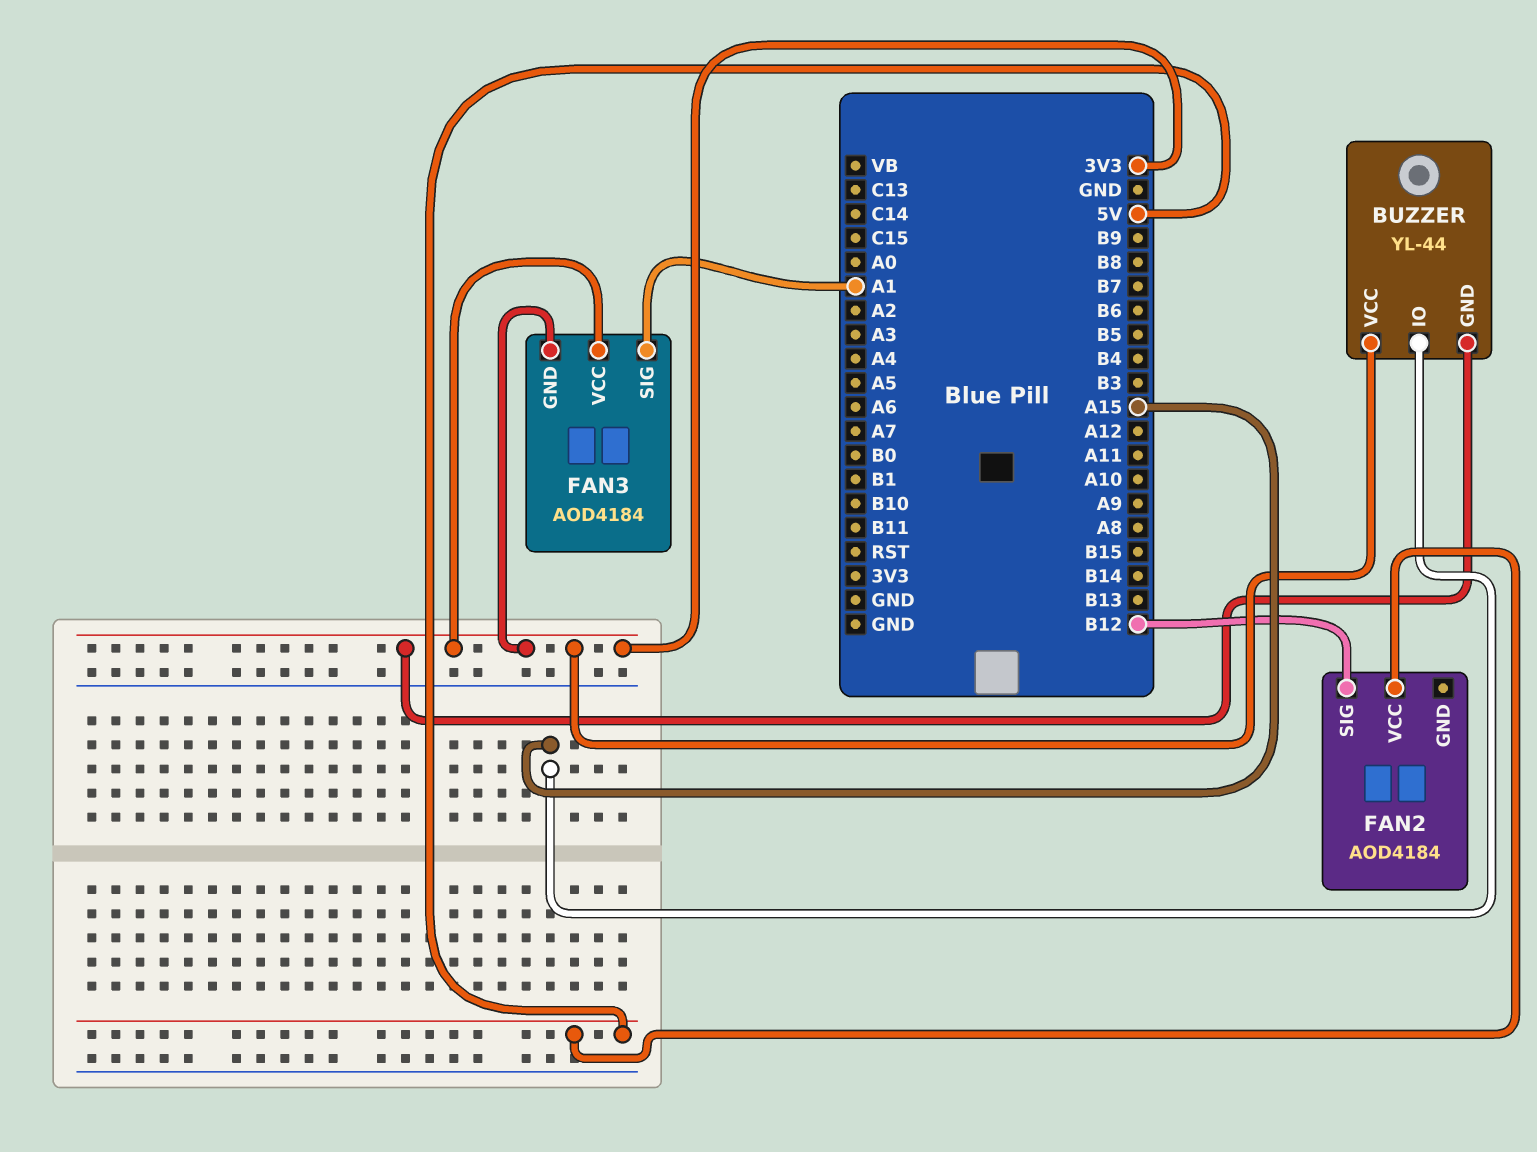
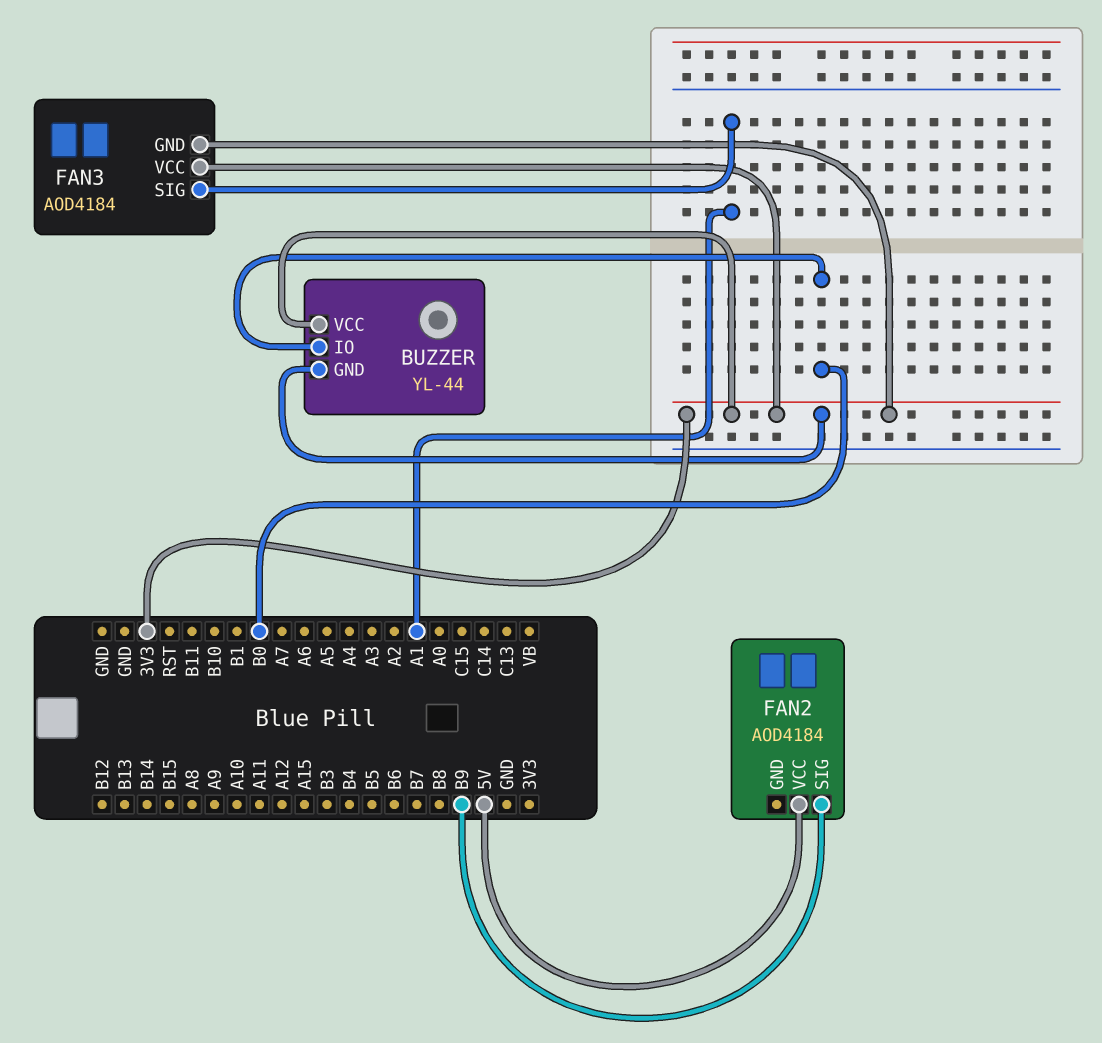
BUZZER pin IO: A15 -> B0
FAN2 pin SIG: B12 -> B9

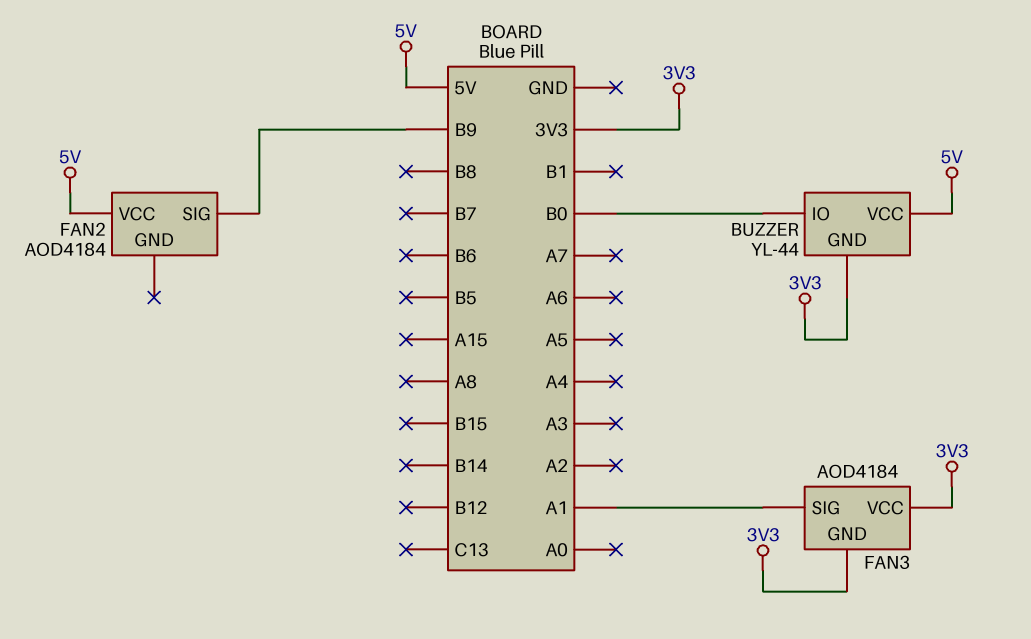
BUZZER pin VCC: 3V3 -> 5V

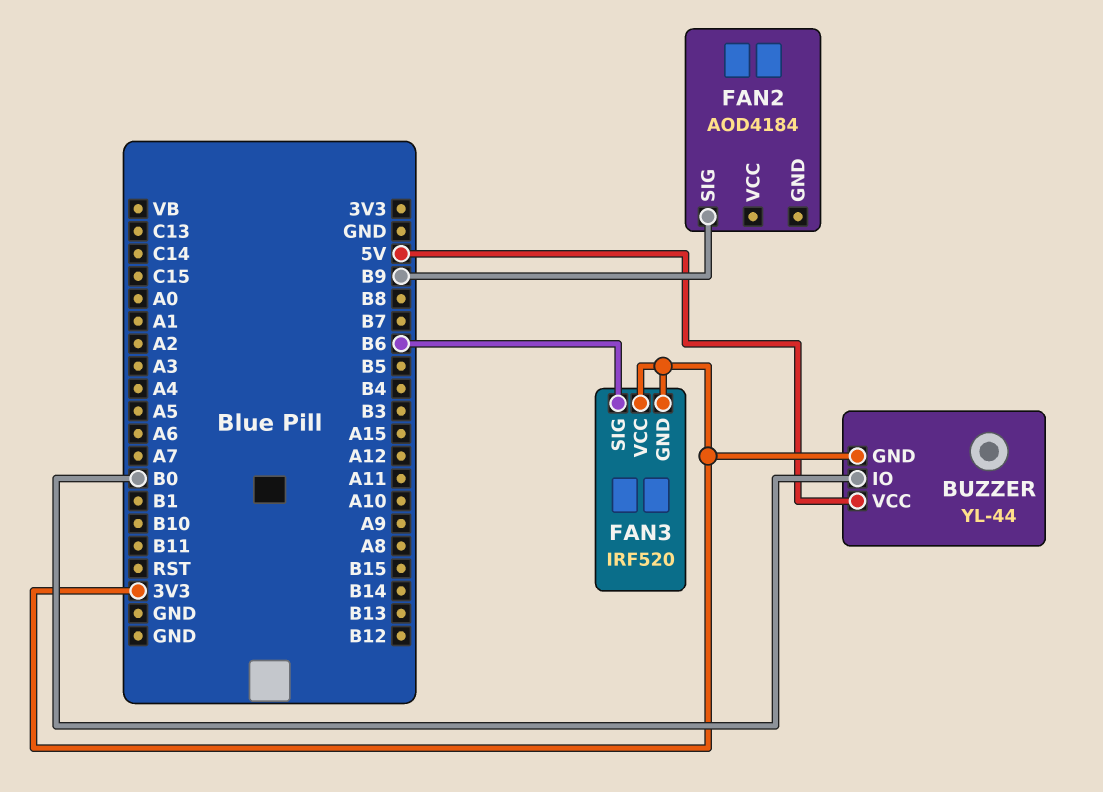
FAN2 pin VCC: 5V -> none
FAN3: AOD4184 -> IRF520
FAN3 pin SIG: A1 -> B6

